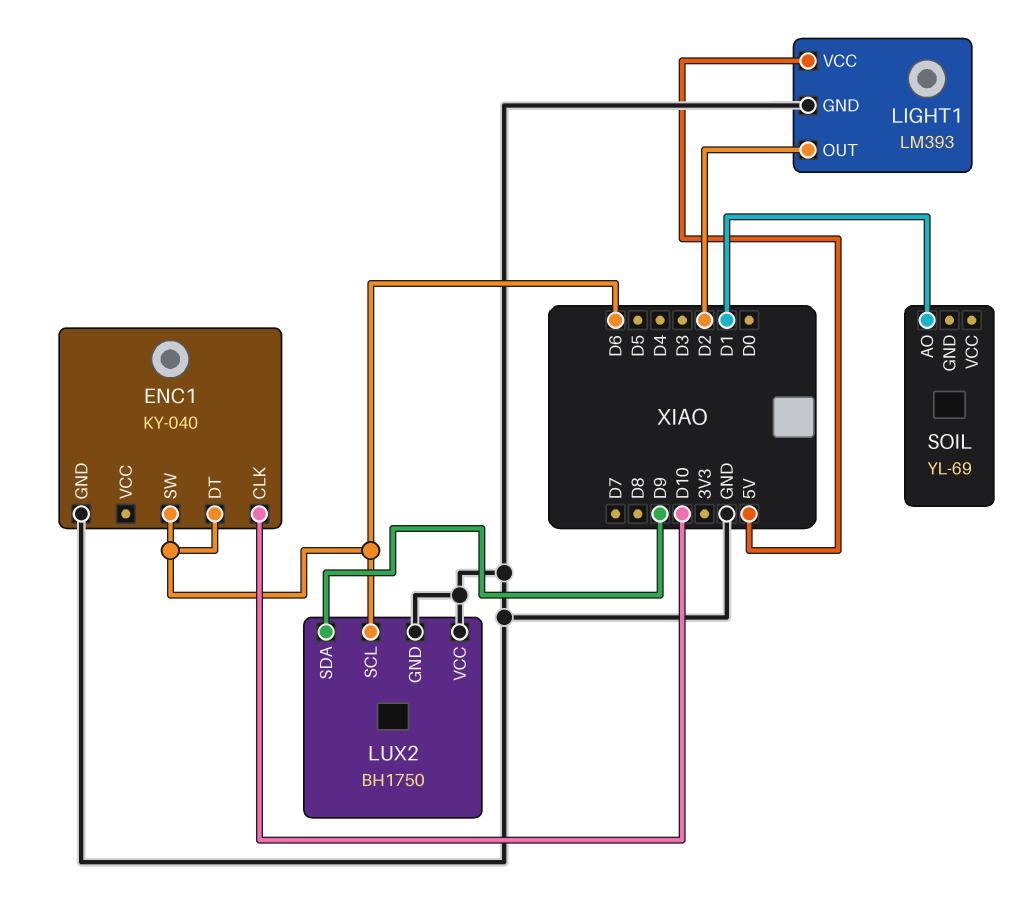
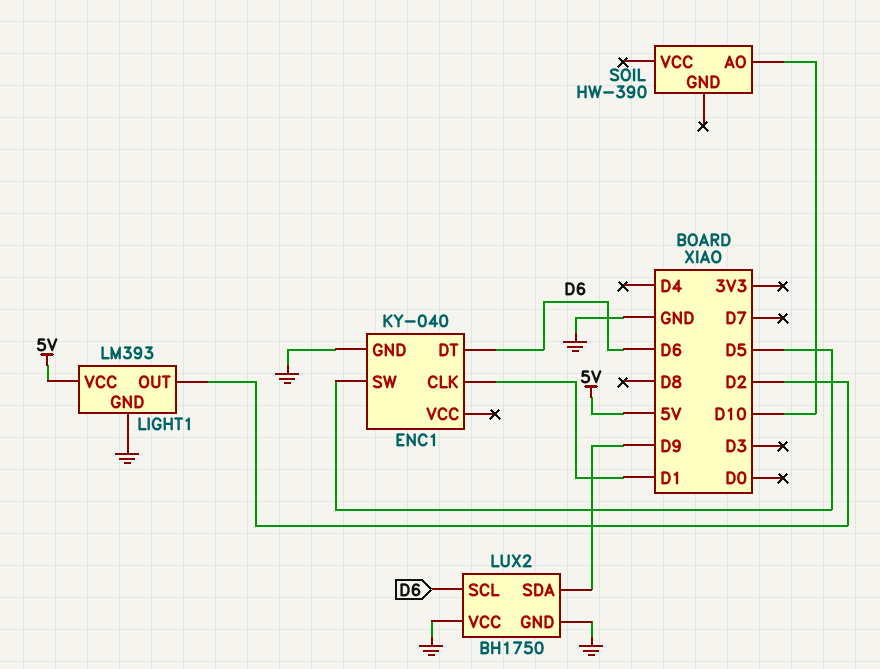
ENC1 pin CLK: D10 -> D1
ENC1 pin SW: D6 -> D5
SOIL: YL-69 -> HW-390
SOIL pin AO: D1 -> D10

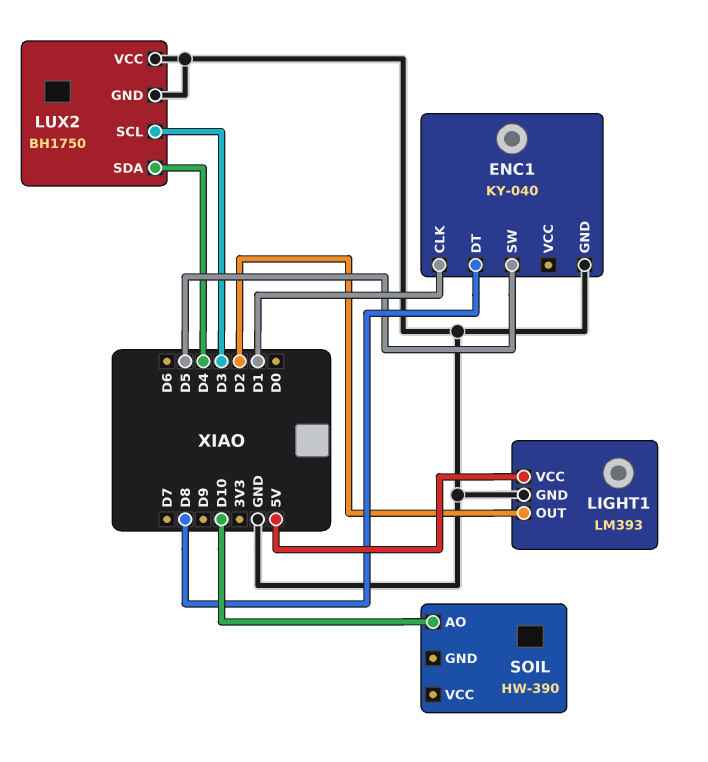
ENC1 pin DT: D6 -> D8
LUX2 pin SCL: D6 -> D3
LUX2 pin SDA: D9 -> D4

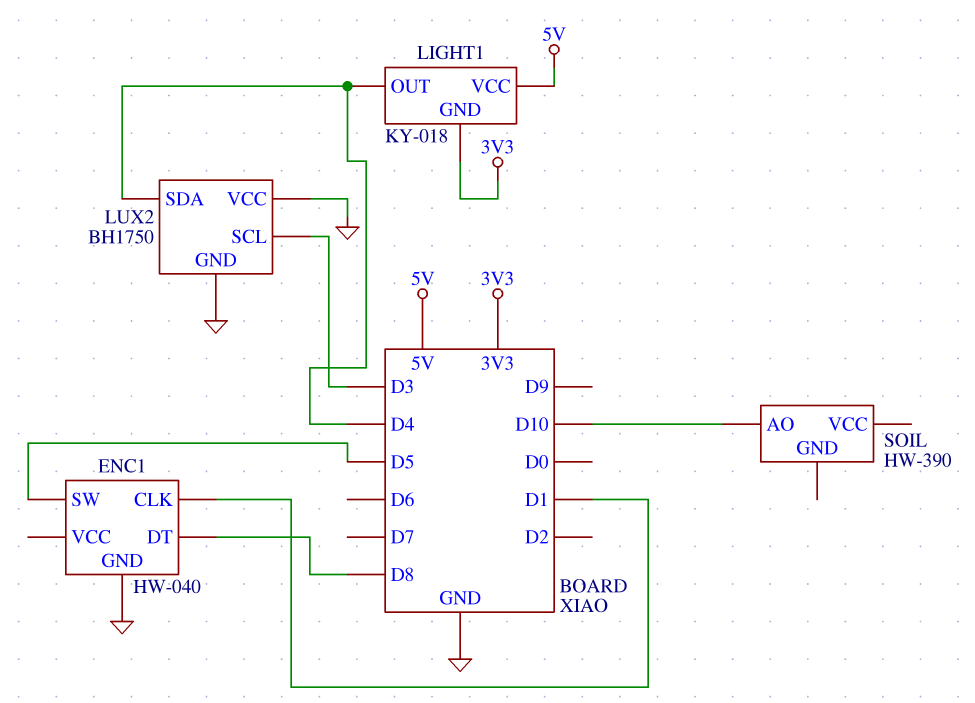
ENC1: KY-040 -> HW-040
LIGHT1: LM393 -> KY-018
LIGHT1 pin GND: GND -> 3V3
LIGHT1 pin OUT: D2 -> D4

